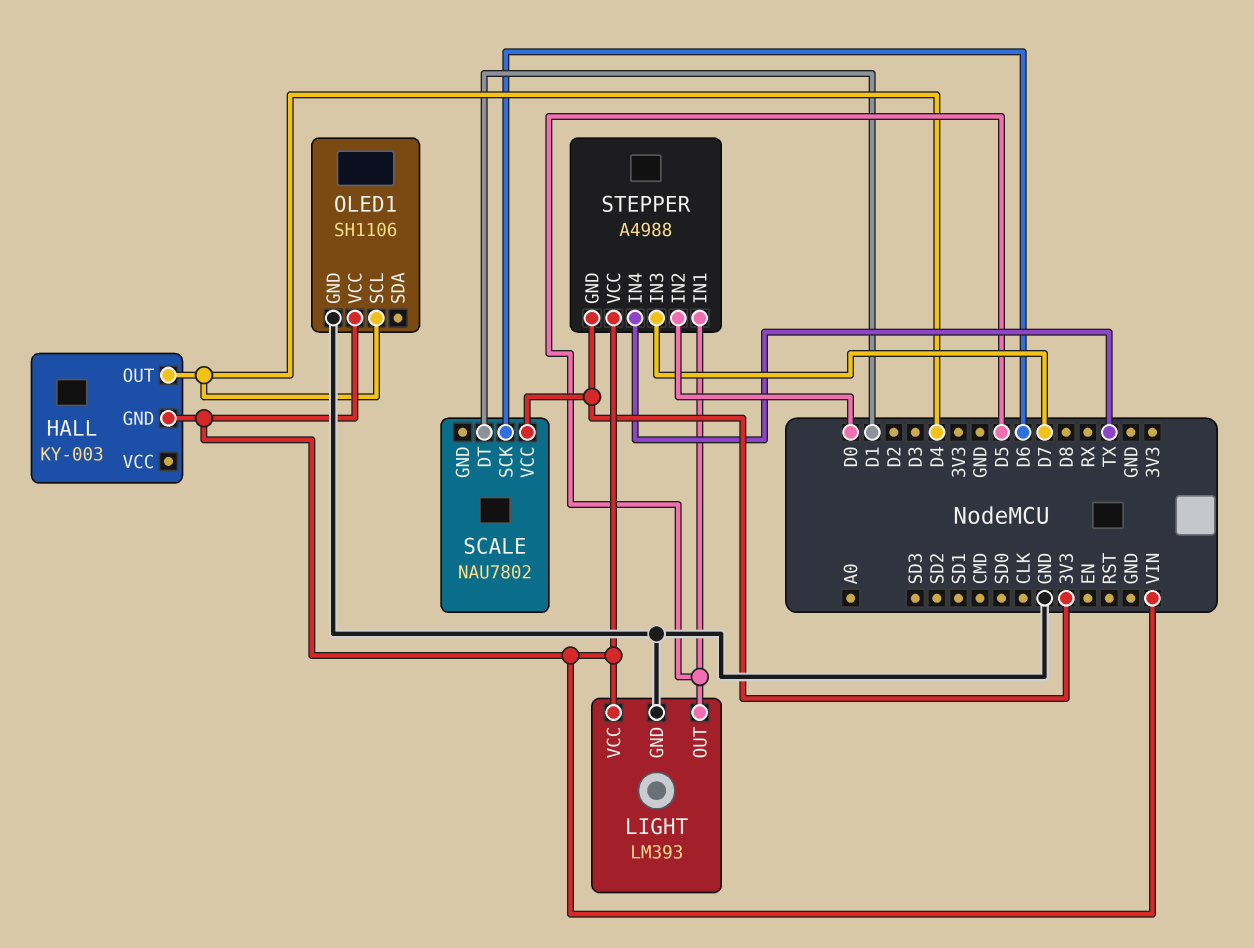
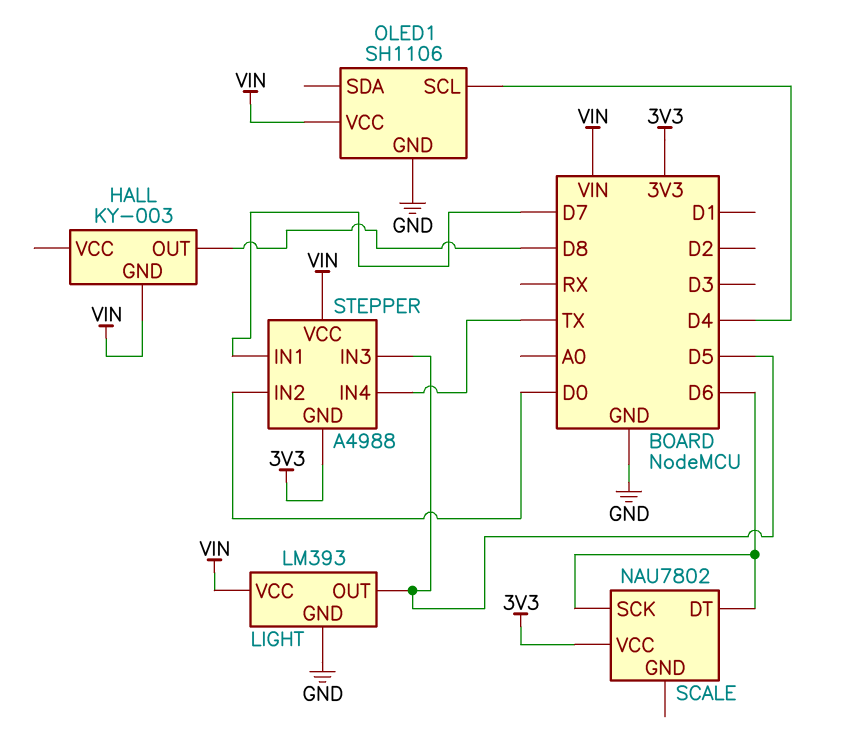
HALL pin OUT: D4 -> D8
SCALE pin DT: D1 -> D6
STEPPER pin IN1: D5 -> D7
STEPPER pin IN3: D7 -> D5

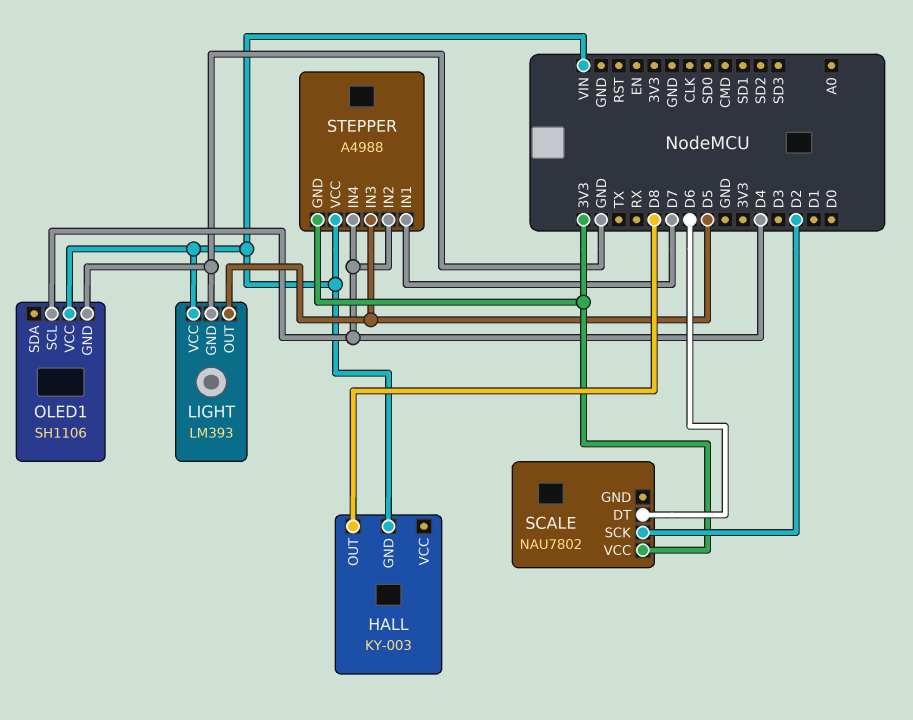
SCALE pin SCK: D6 -> D2
STEPPER pin IN2: D0 -> D4
STEPPER pin IN4: TX -> D4

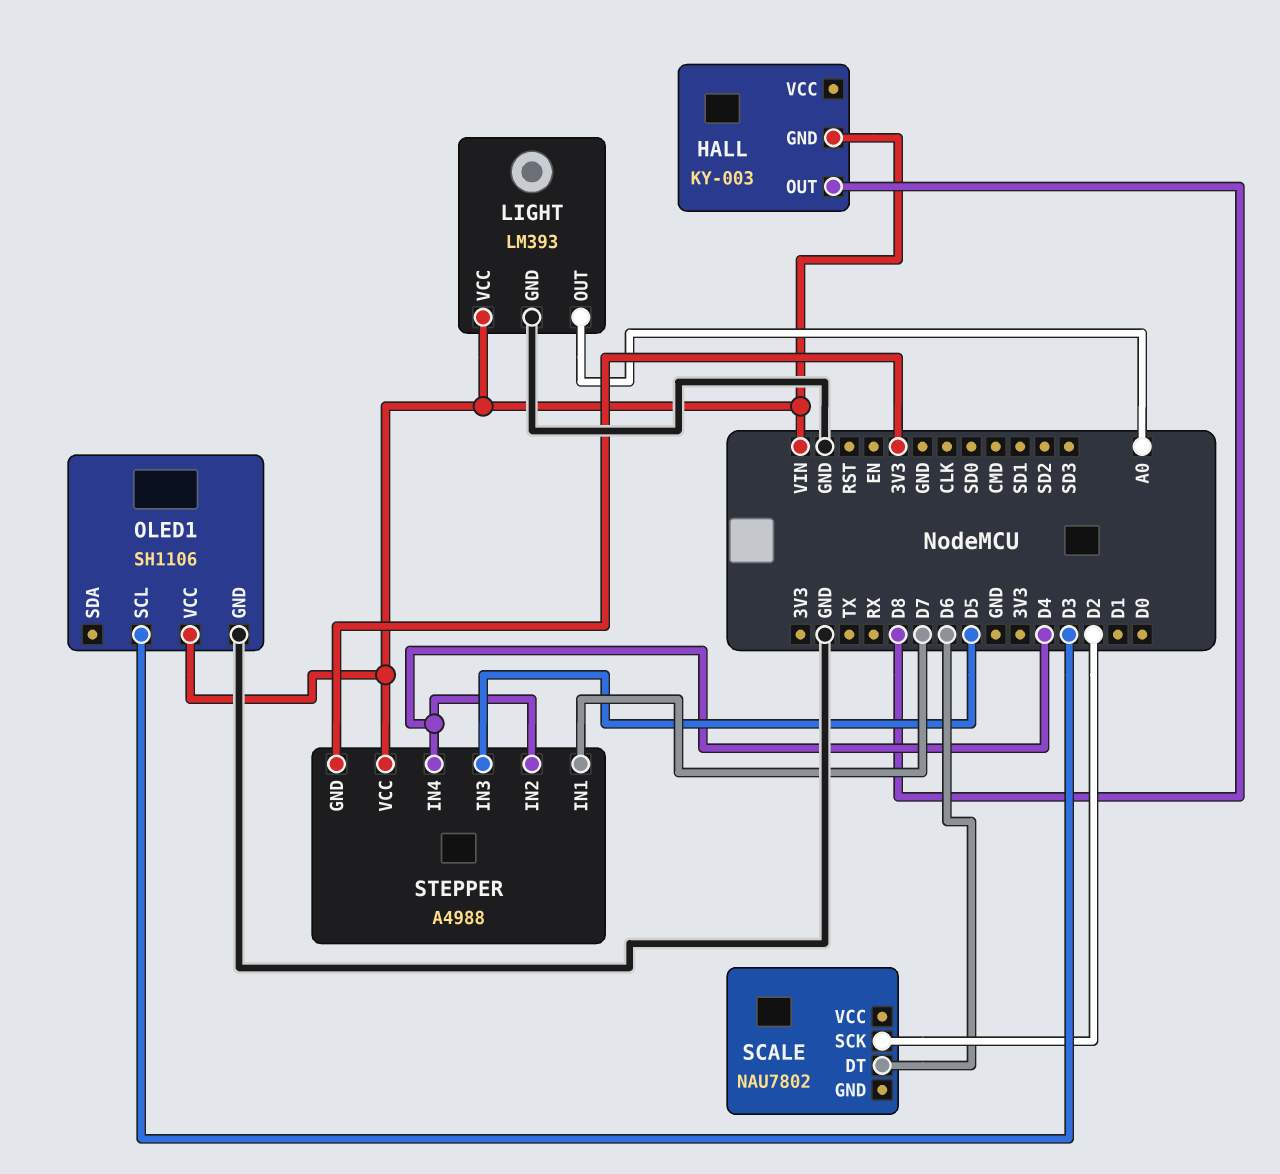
LIGHT pin OUT: D5 -> A0
OLED1 pin SCL: D4 -> D3
SCALE pin VCC: 3V3 -> none

